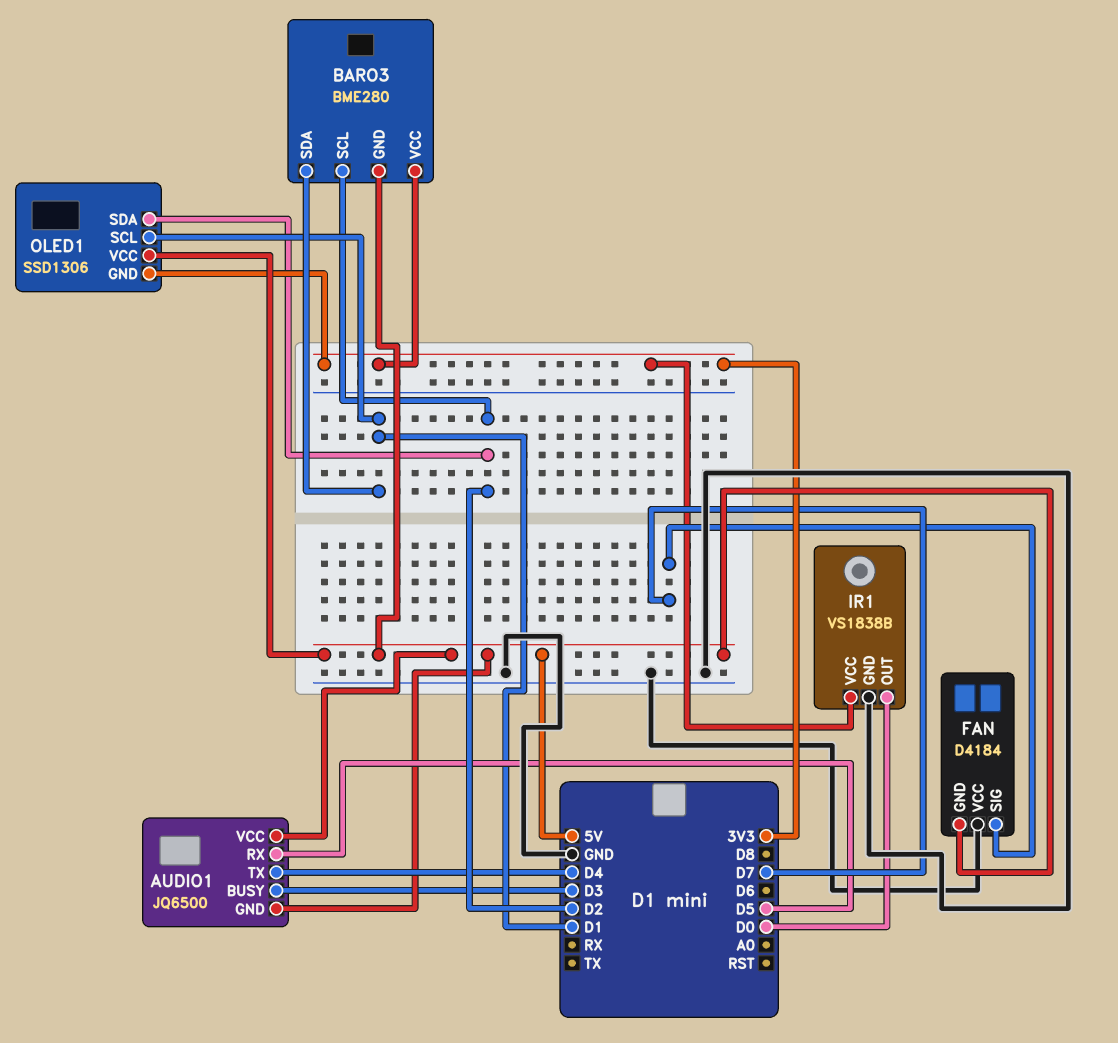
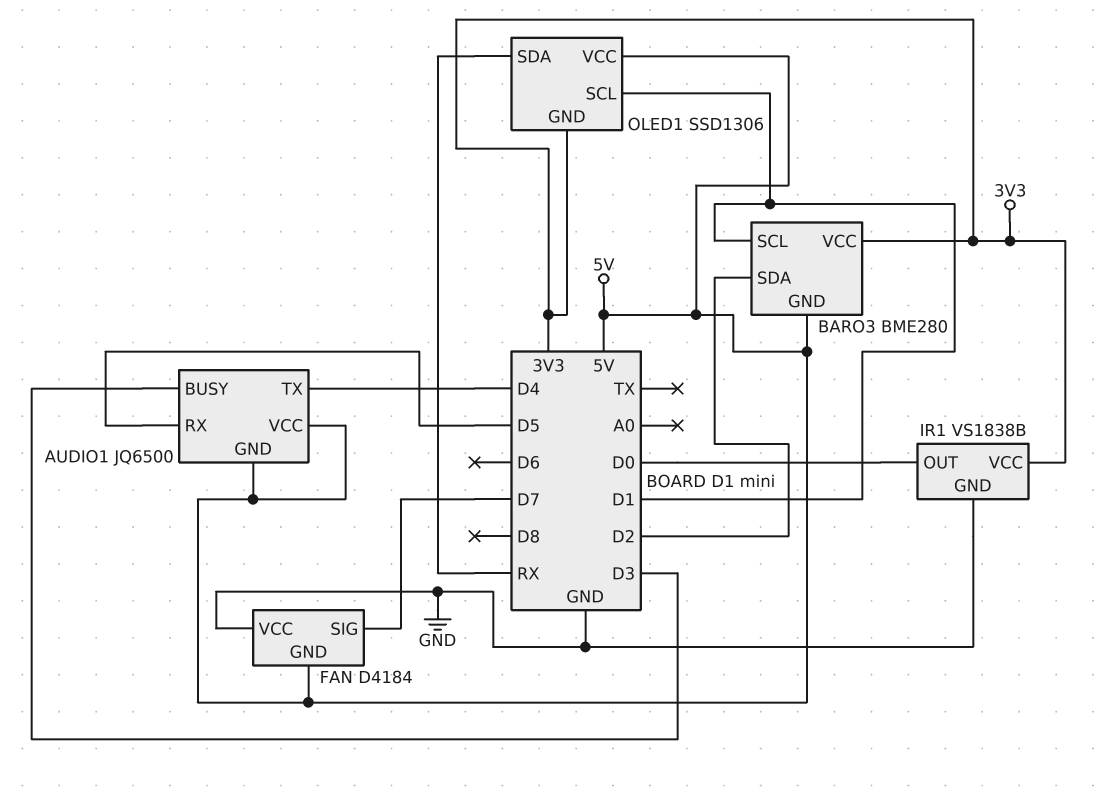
BARO3 pin SCL: D2 -> D1
BARO3 pin SDA: D1 -> D2
OLED1 pin SDA: D2 -> RX

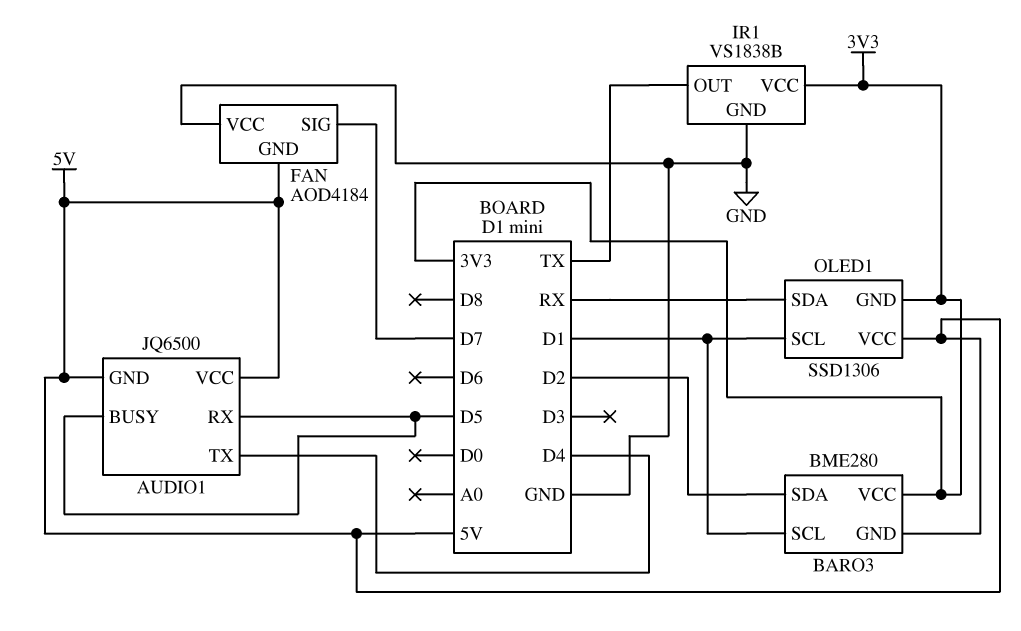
AUDIO1 pin BUSY: D3 -> D5
FAN: D4184 -> AOD4184
IR1 pin OUT: D0 -> TX

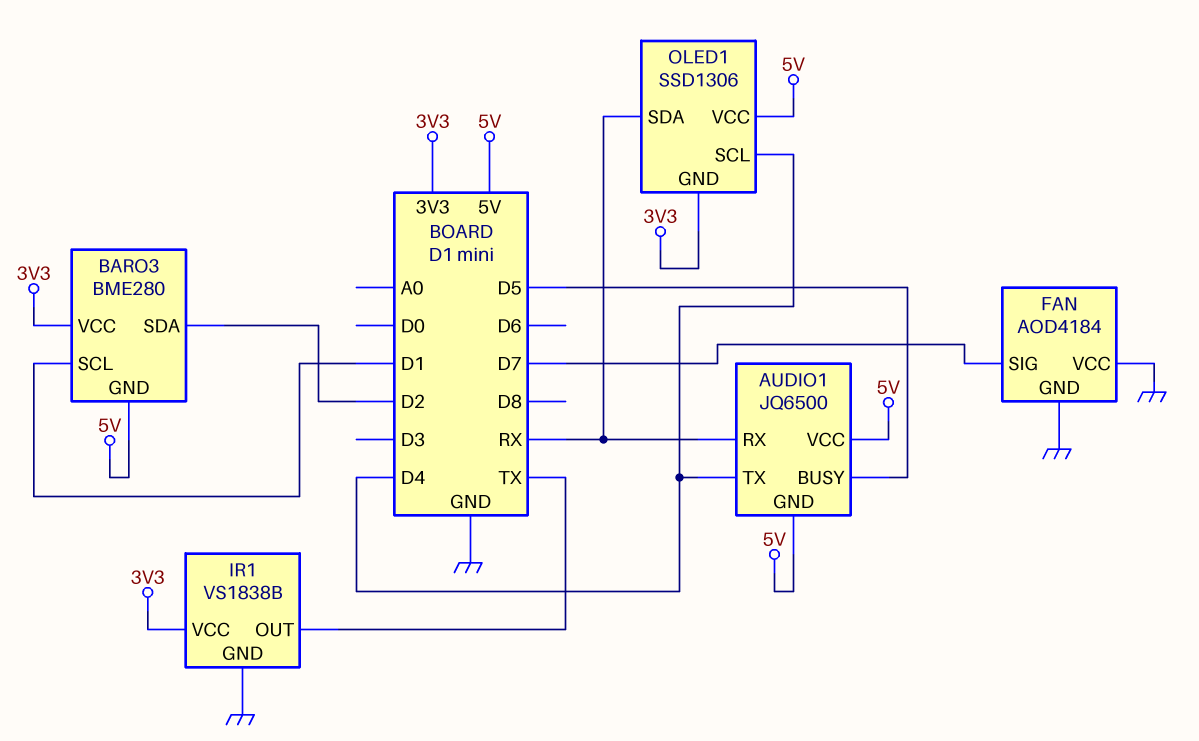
AUDIO1 pin RX: D5 -> RX
FAN pin GND: 5V -> GND
OLED1 pin SCL: D1 -> D4

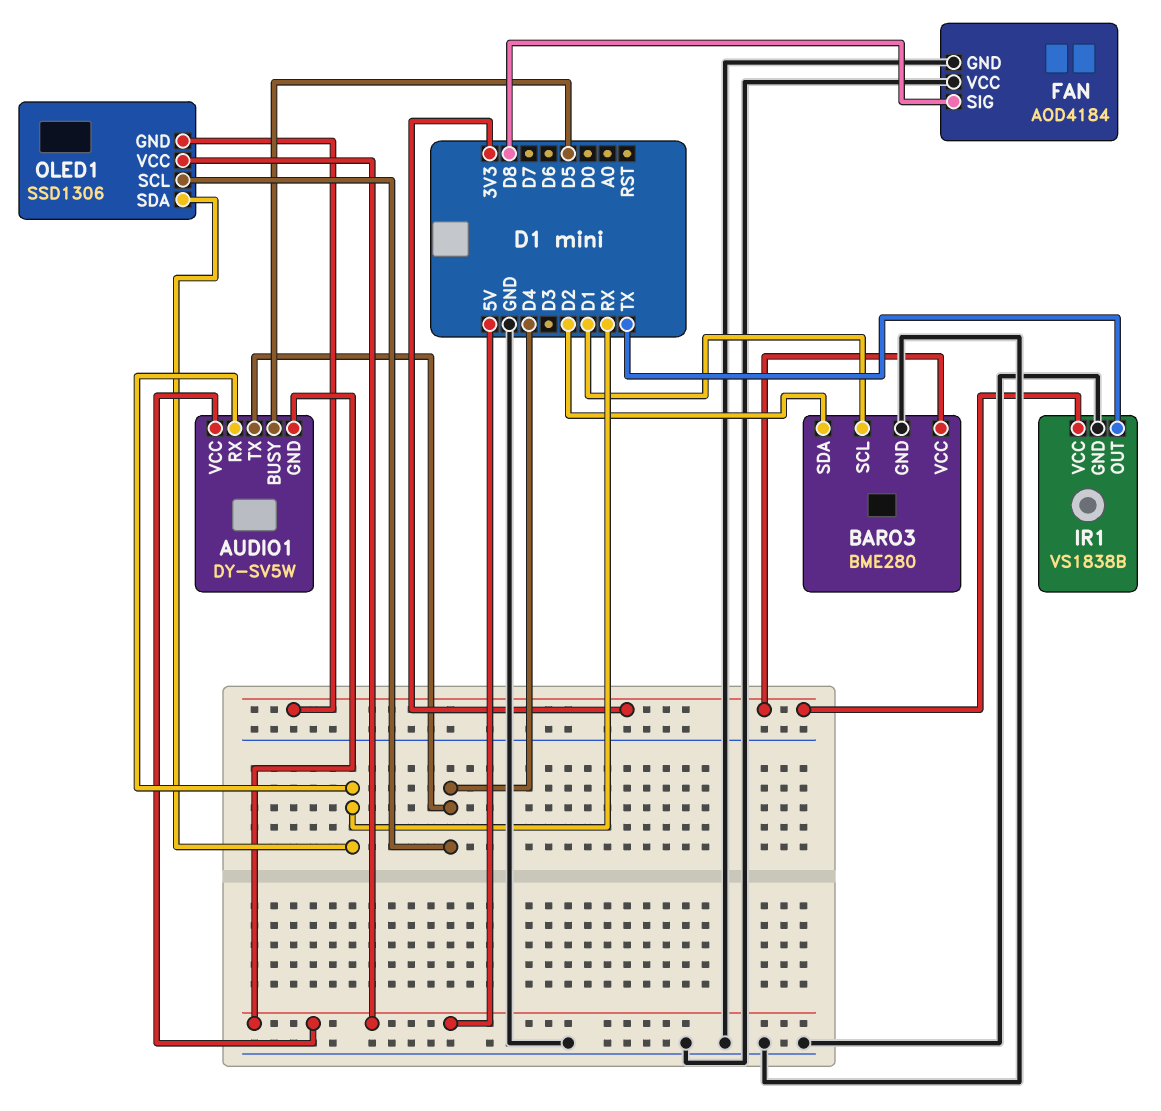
AUDIO1: JQ6500 -> DY-SV5W
BARO3 pin GND: 5V -> GND
FAN pin SIG: D7 -> D8

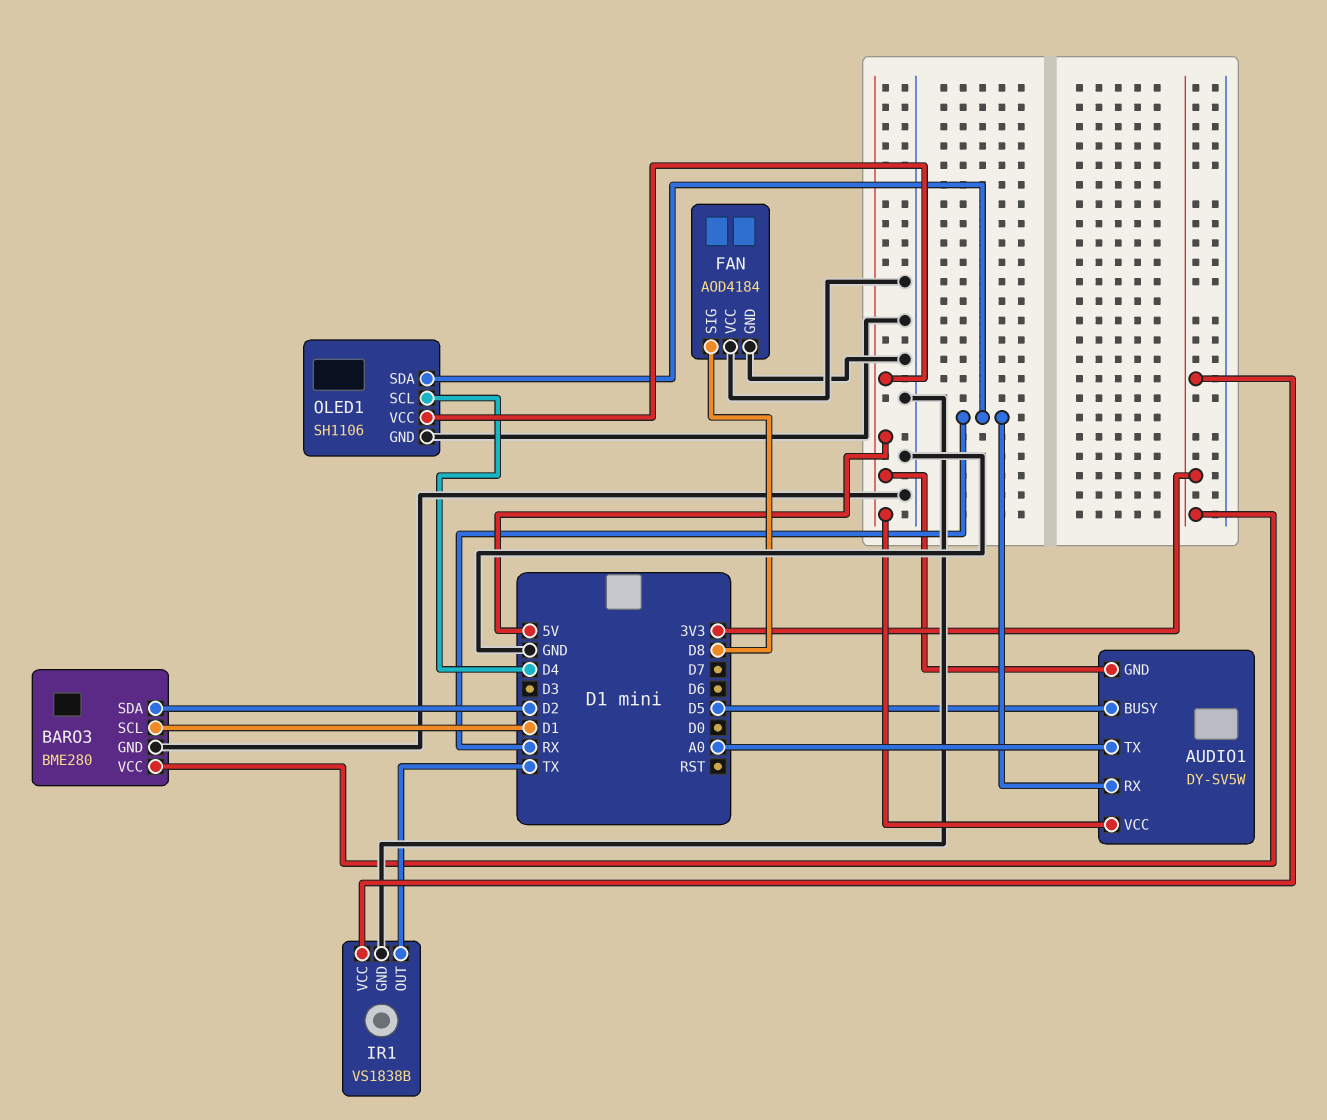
AUDIO1 pin TX: D4 -> A0
OLED1: SSD1306 -> SH1106
OLED1 pin GND: 3V3 -> GND

